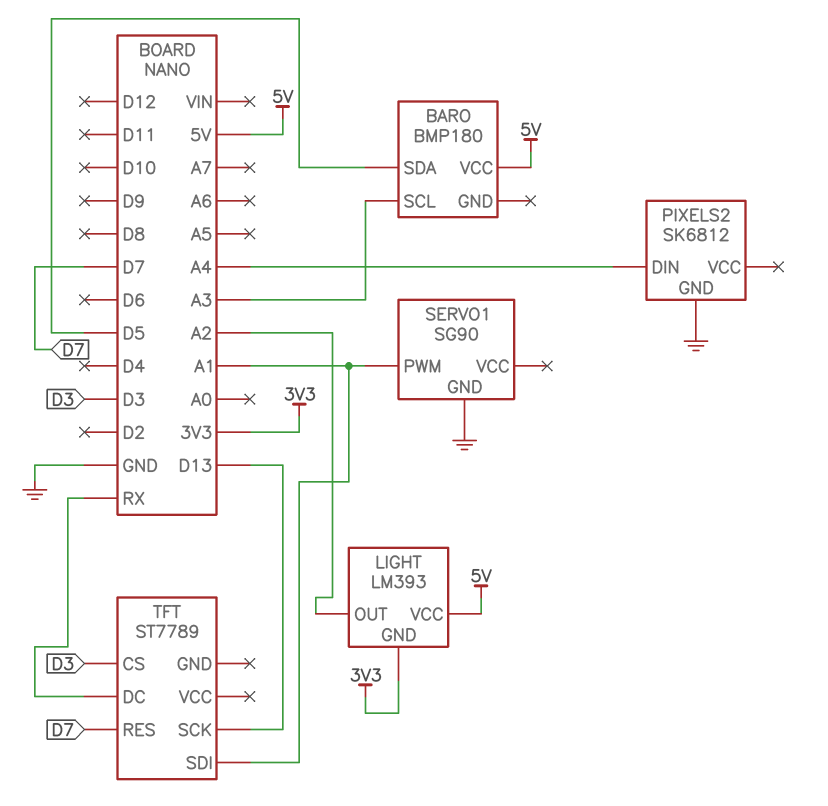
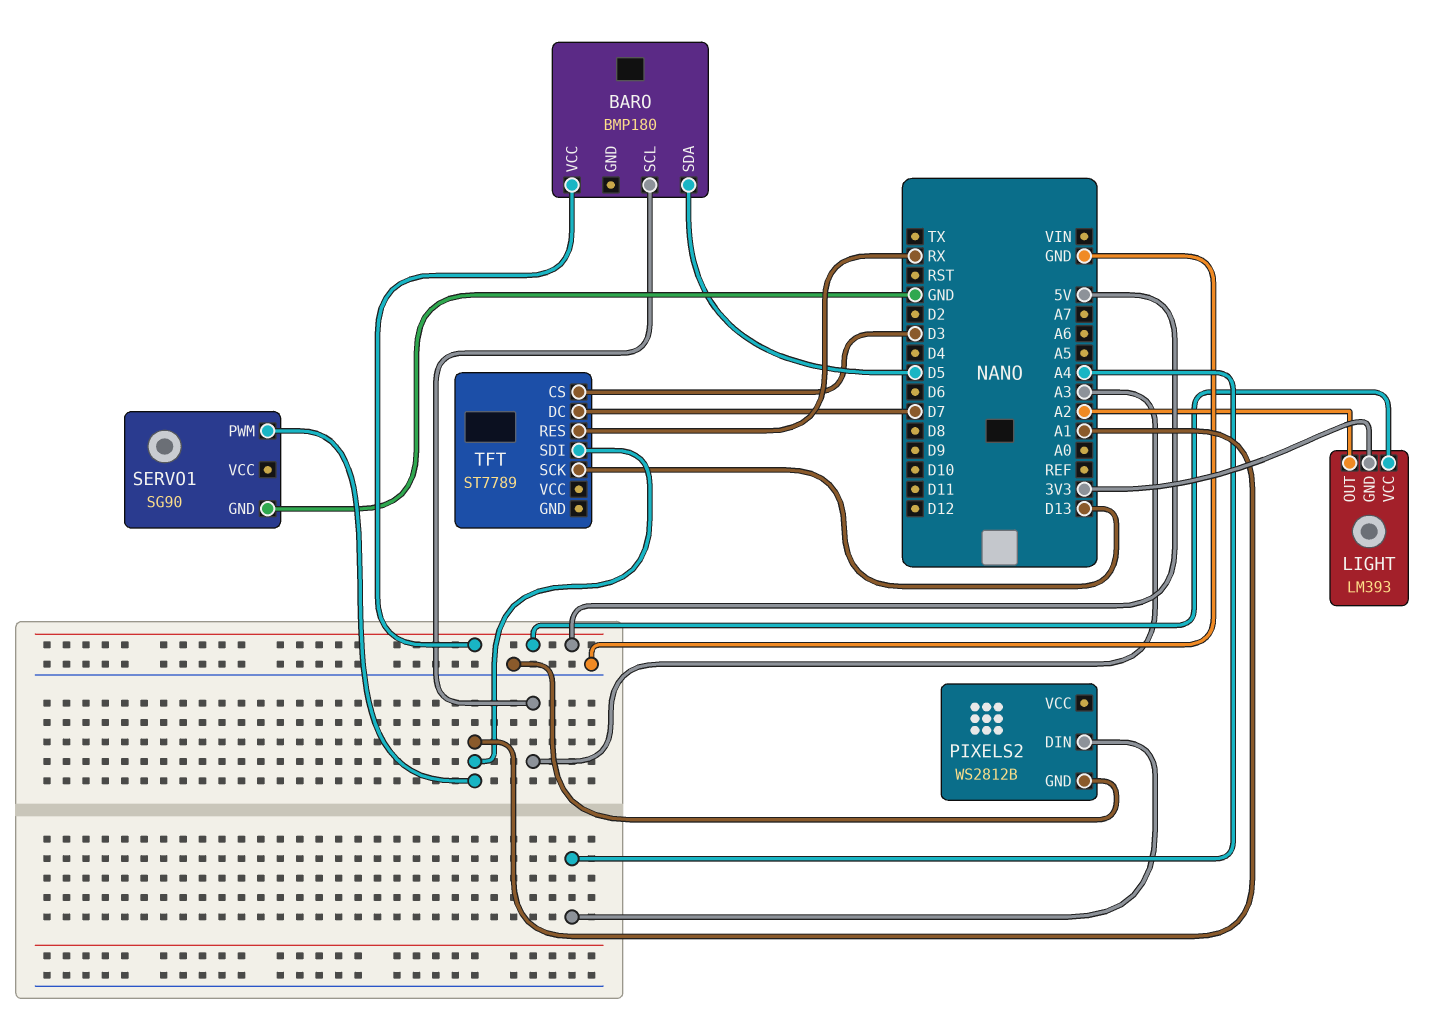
PIXELS2: SK6812 -> WS2812B
TFT pin DC: RX -> D7
TFT pin RES: D7 -> RX

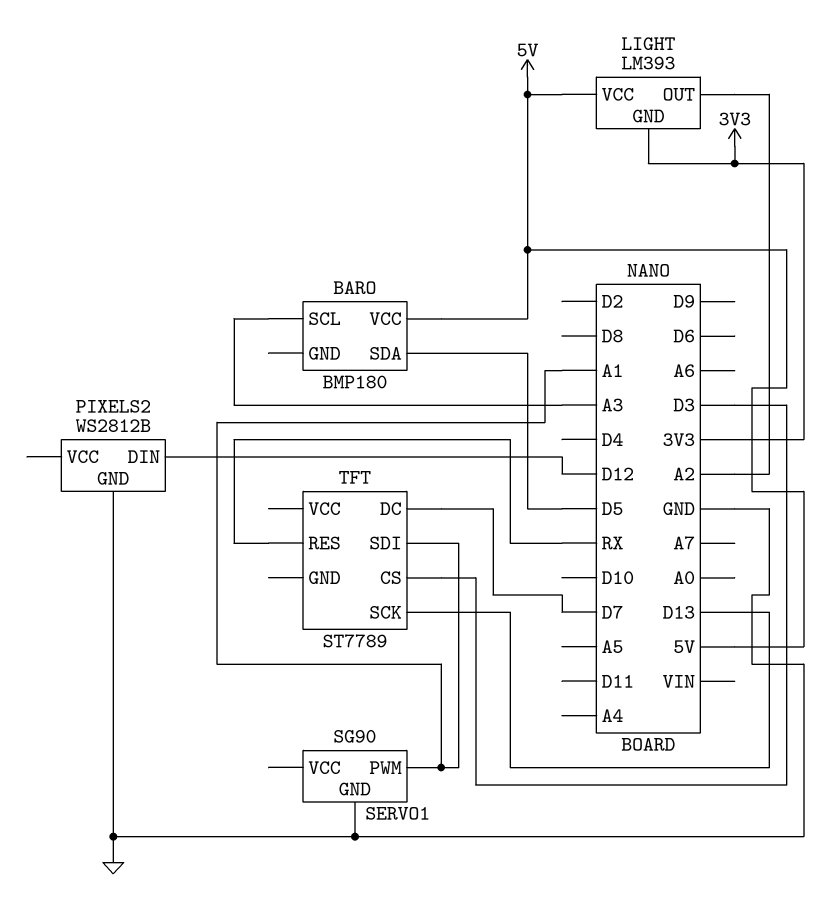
PIXELS2 pin DIN: A4 -> D12

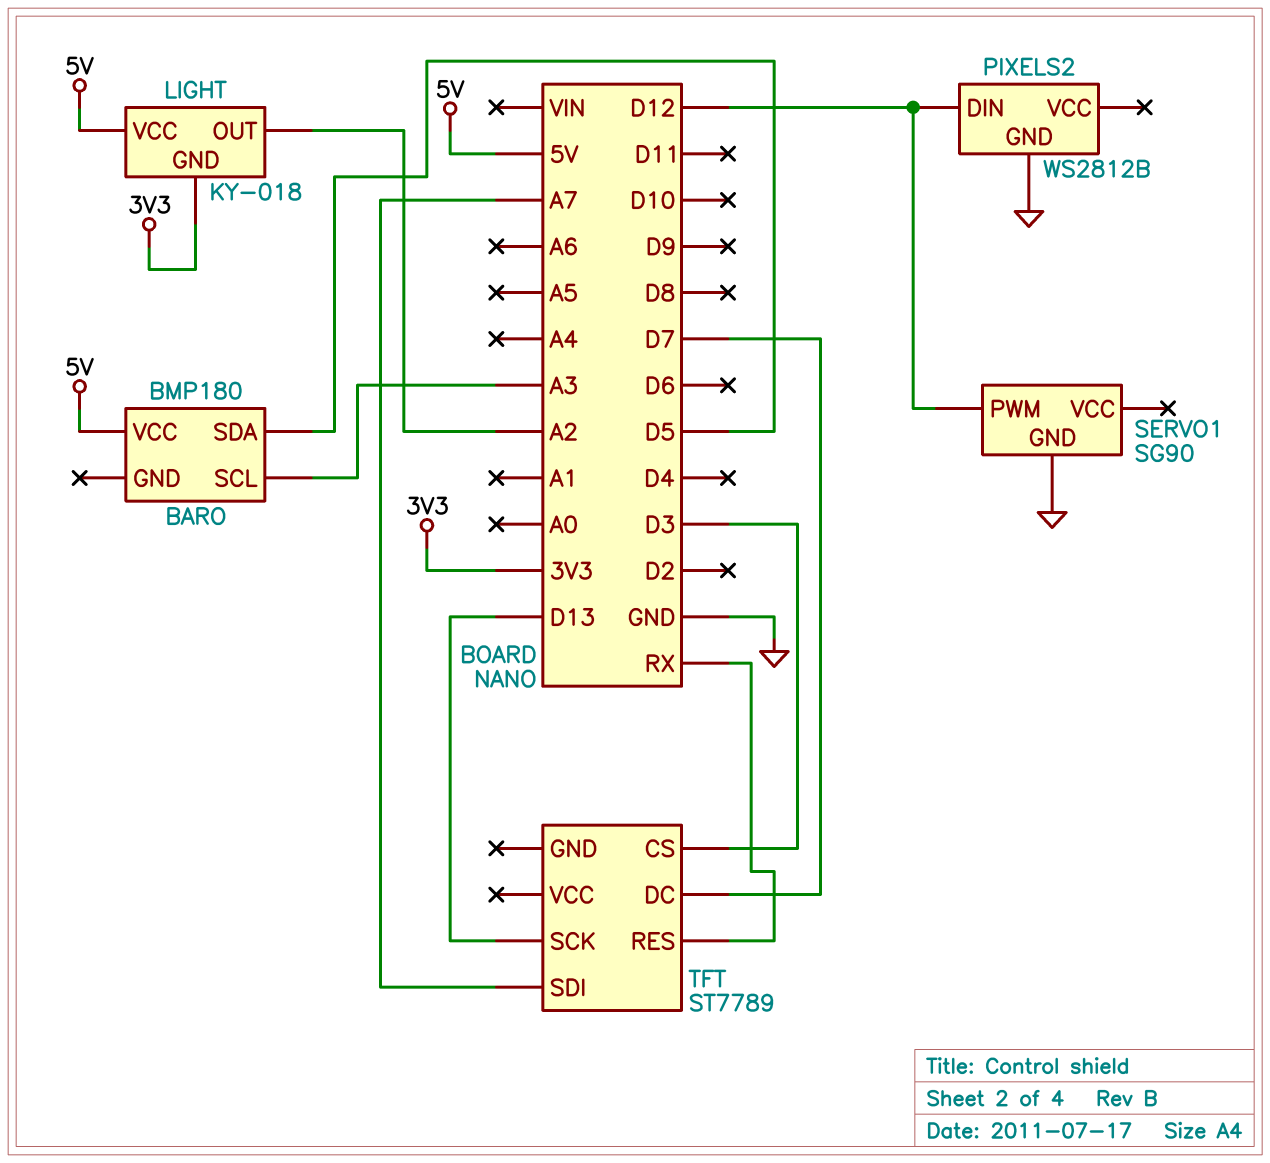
LIGHT: LM393 -> KY-018
SERVO1 pin PWM: A1 -> D12
TFT pin SDI: A1 -> A7

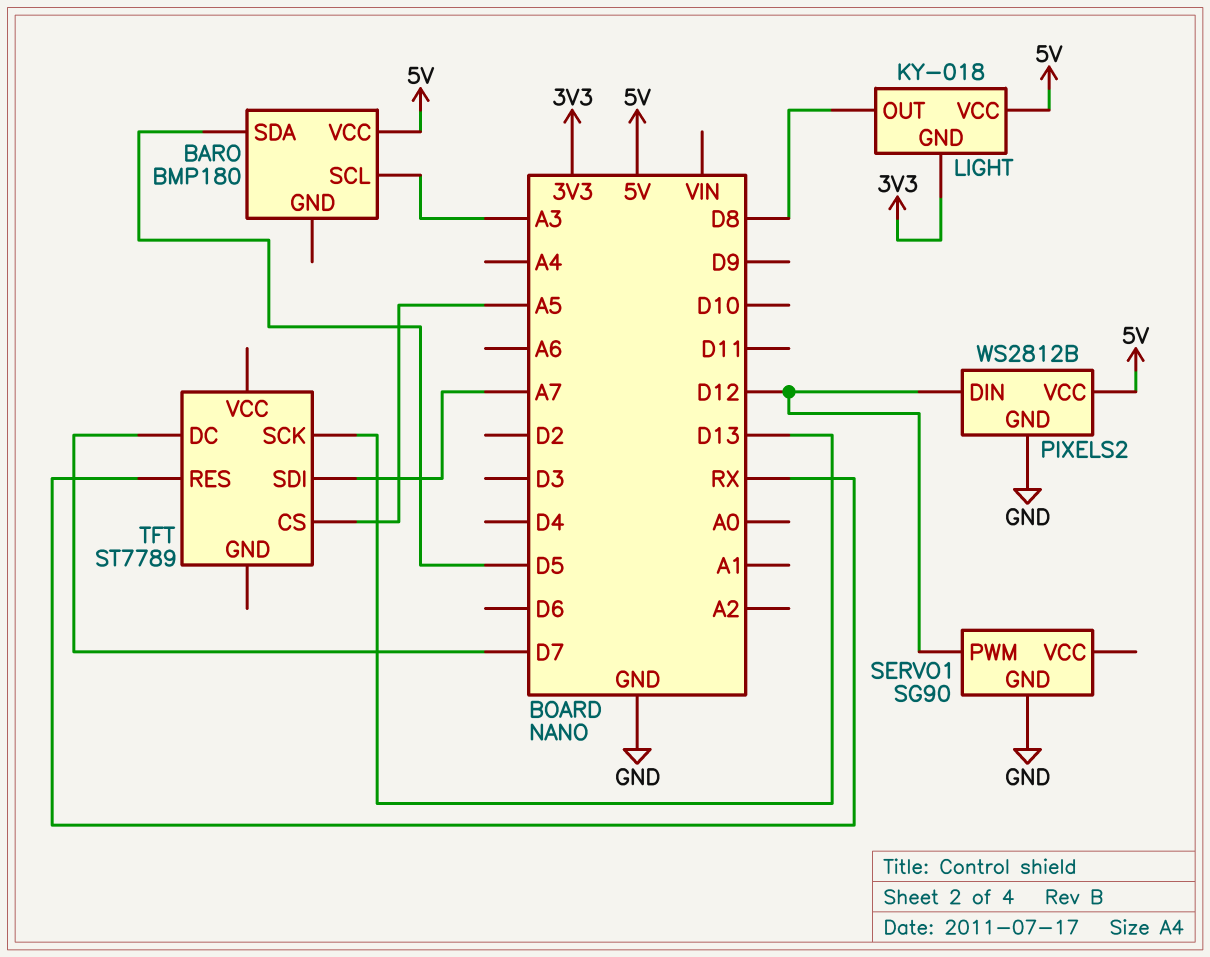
LIGHT pin OUT: A2 -> D8
PIXELS2 pin VCC: none -> 5V
TFT pin CS: D3 -> A5

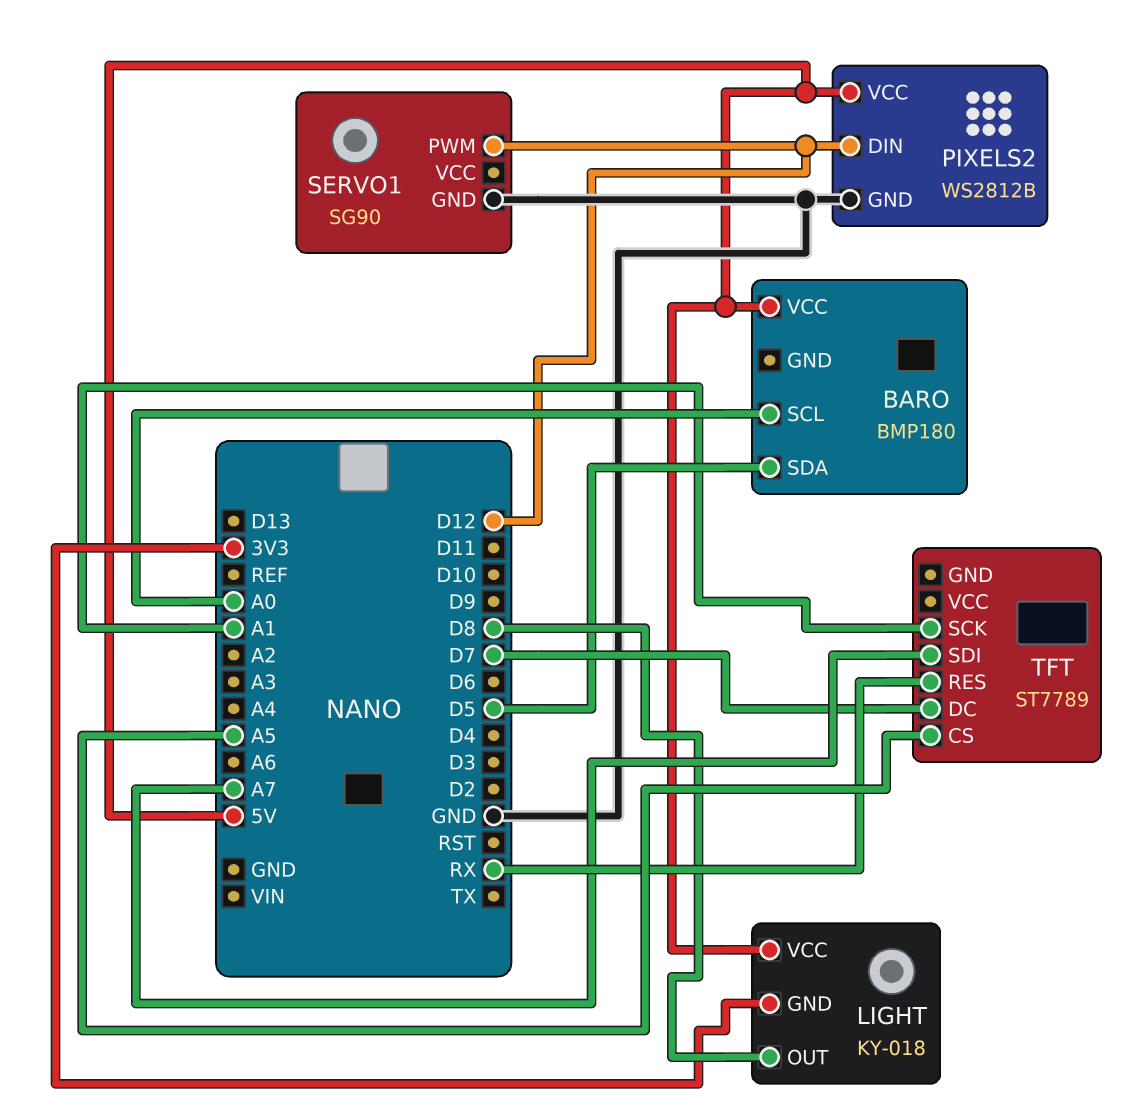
BARO pin SCL: A3 -> A0
TFT pin SCK: D13 -> A1

